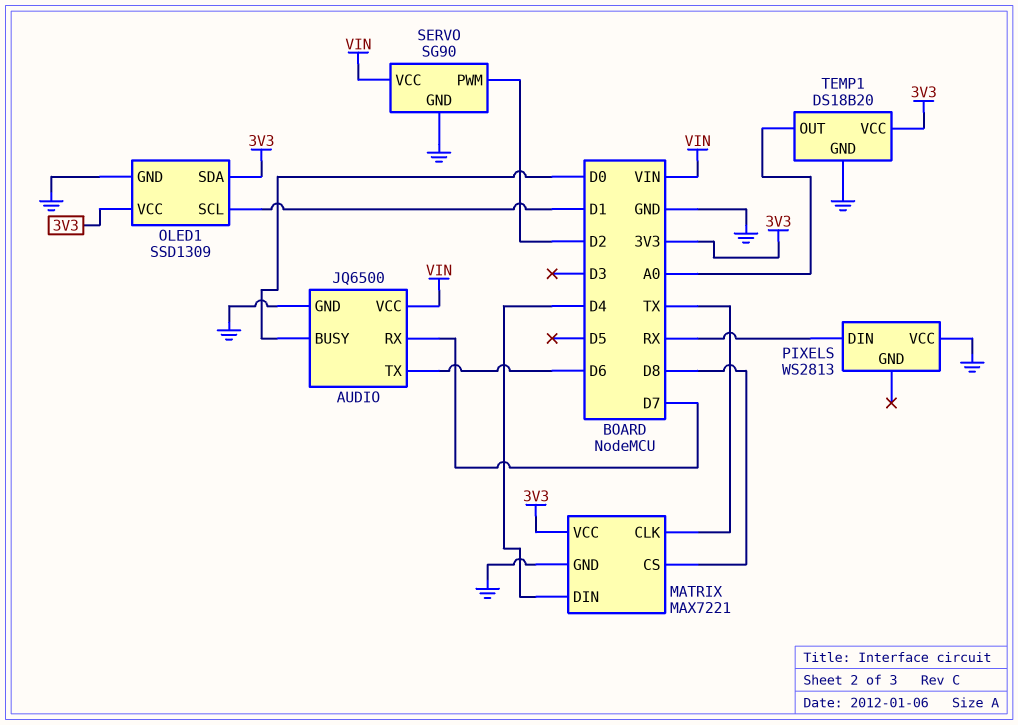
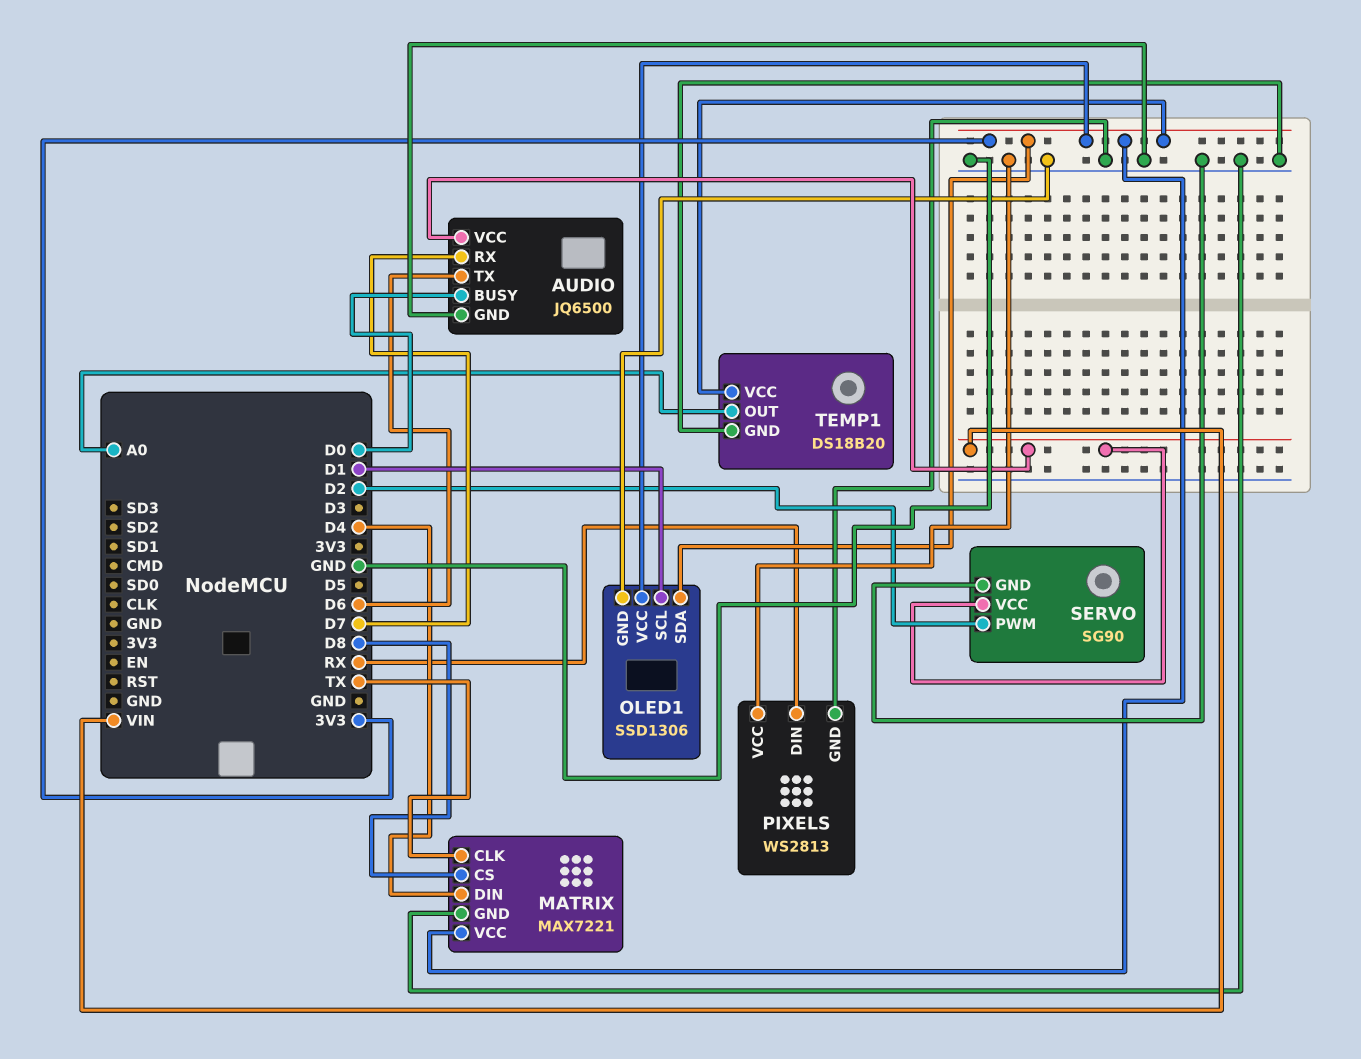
OLED1: SSD1309 -> SSD1306
PIXELS pin GND: none -> GND

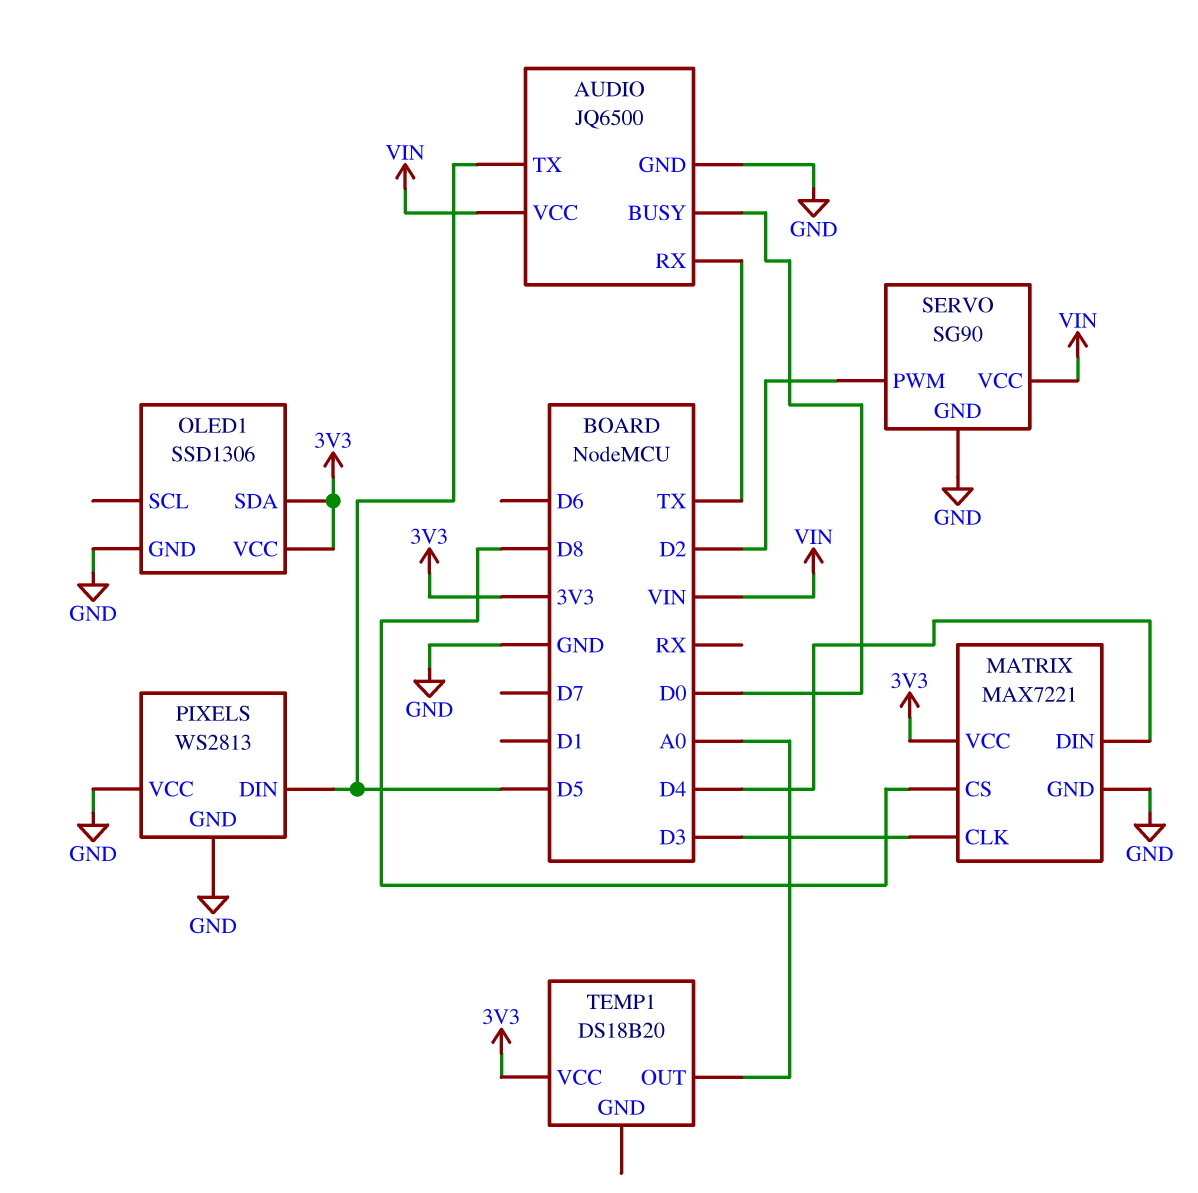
AUDIO pin RX: D7 -> TX
AUDIO pin TX: D6 -> D5
MATRIX pin CLK: TX -> D3
OLED1 pin SCL: D1 -> none
PIXELS pin DIN: RX -> D5
TEMP1 pin GND: GND -> none

